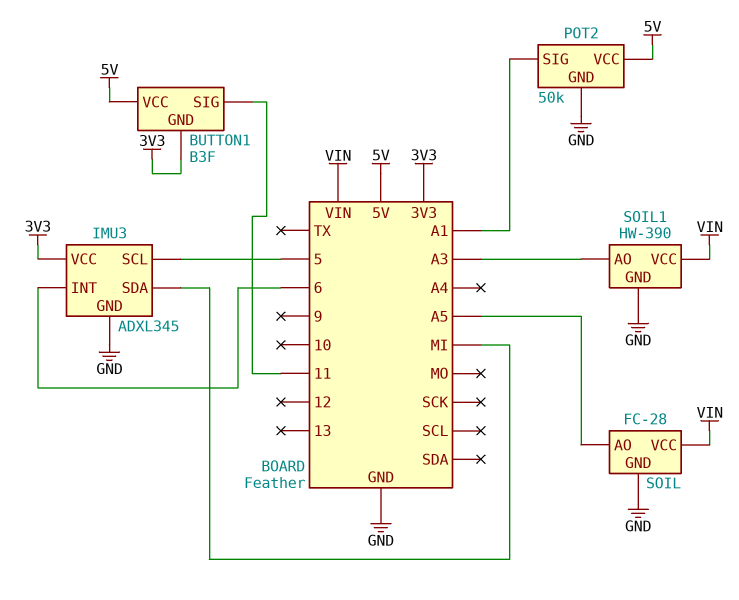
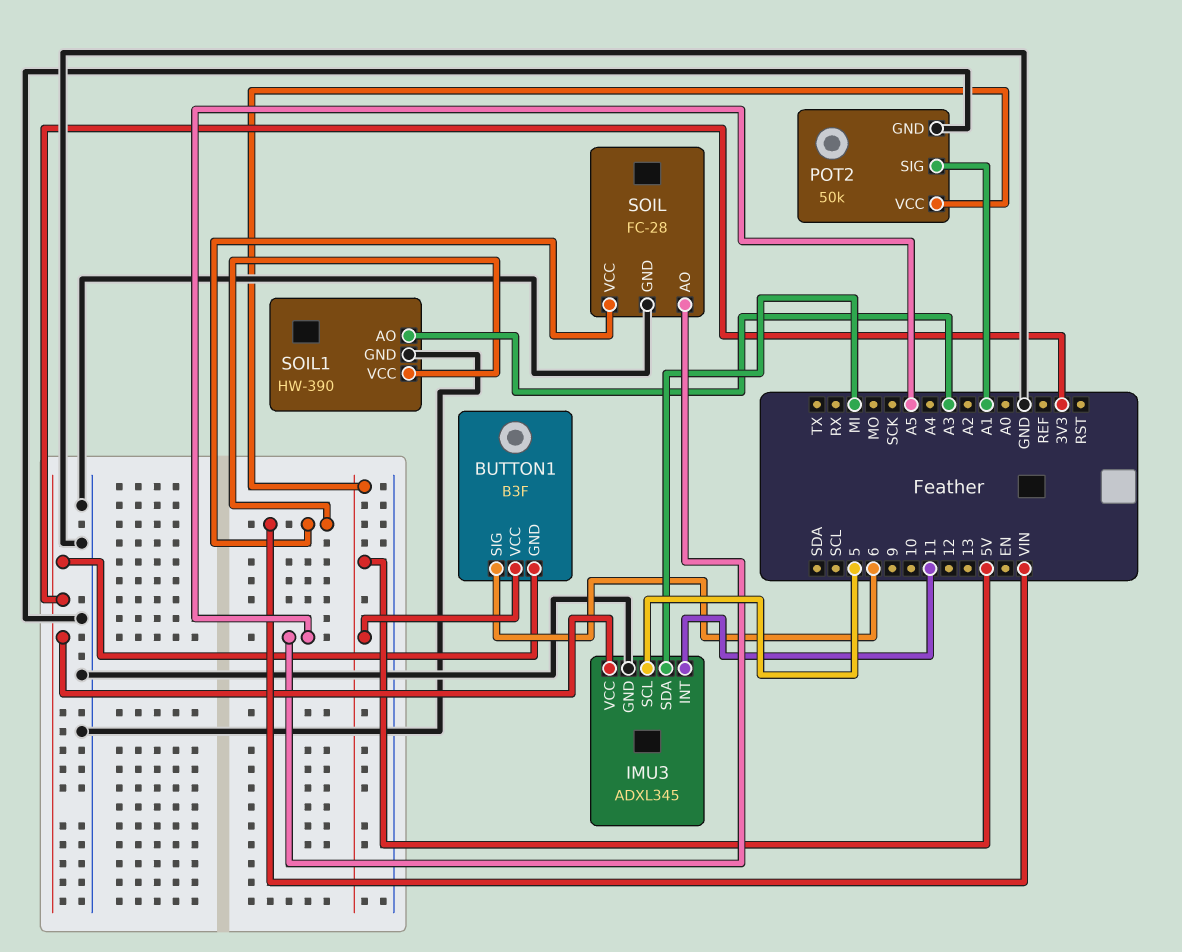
BUTTON1 pin SIG: 11 -> 6
IMU3 pin INT: 6 -> 11

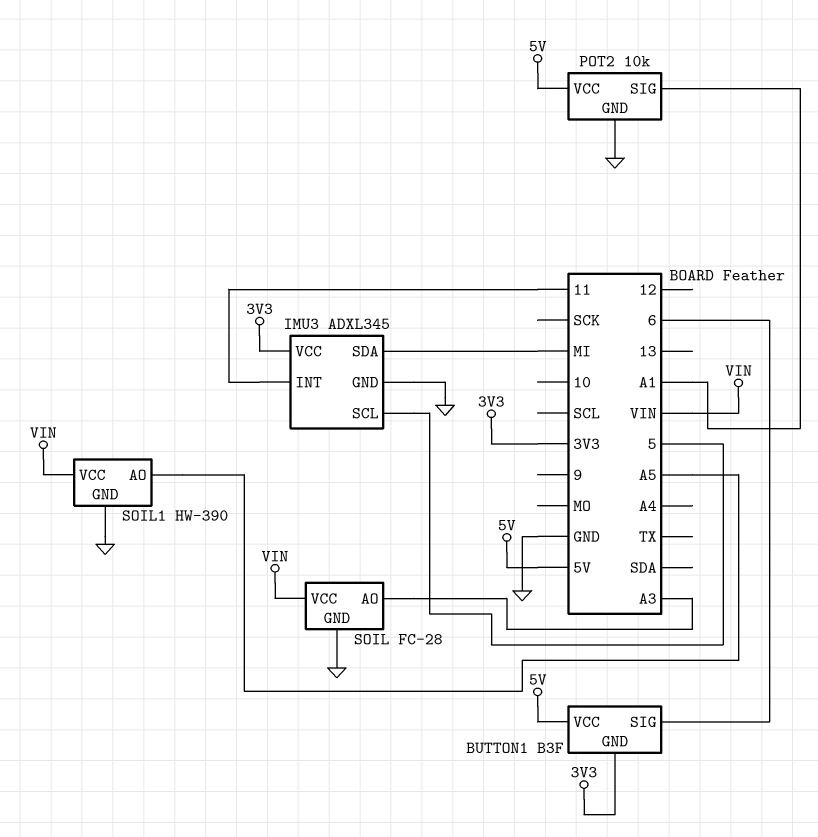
POT2: 50k -> 10k
SOIL pin AO: A5 -> A3
SOIL1 pin AO: A3 -> A5

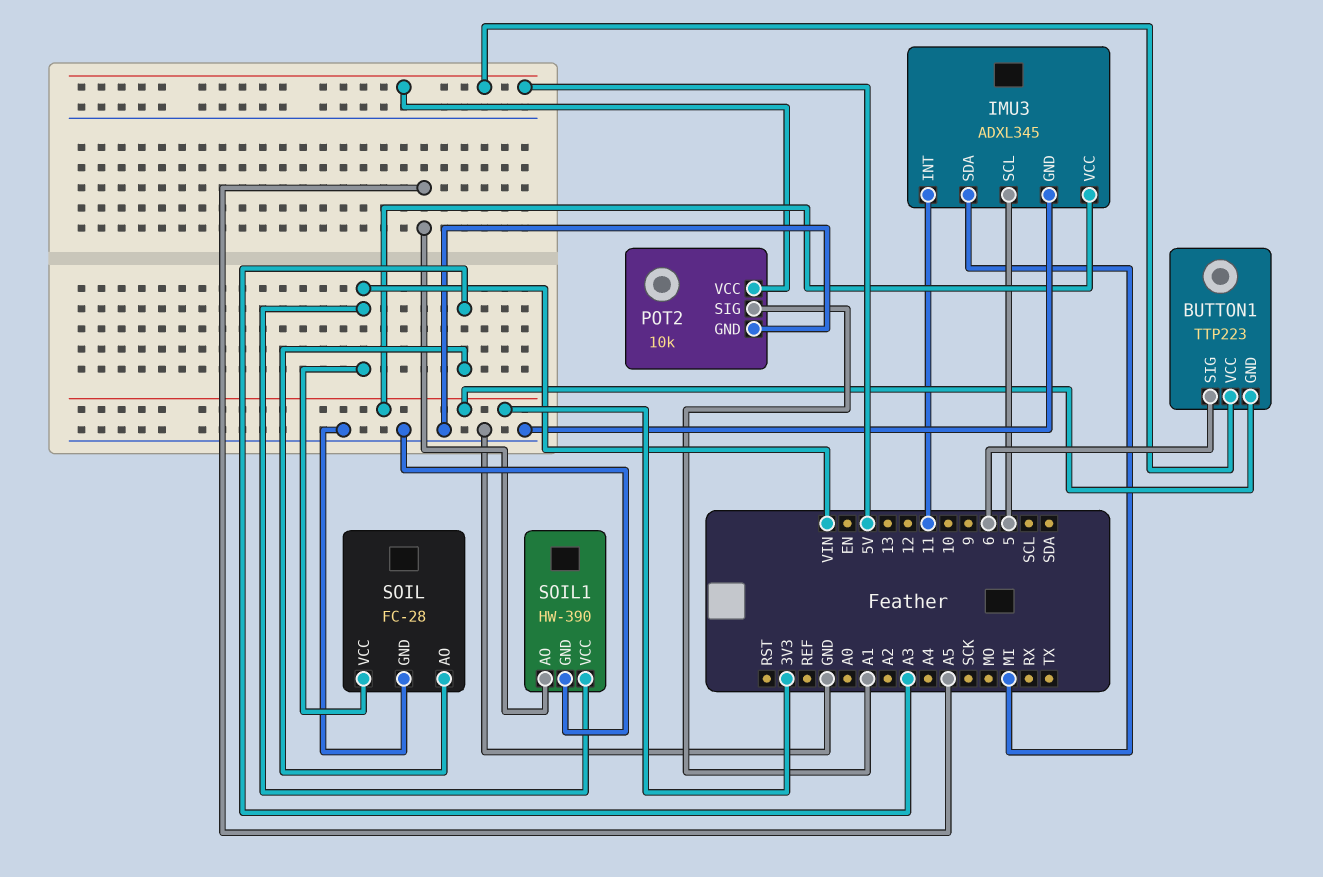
BUTTON1: B3F -> TTP223

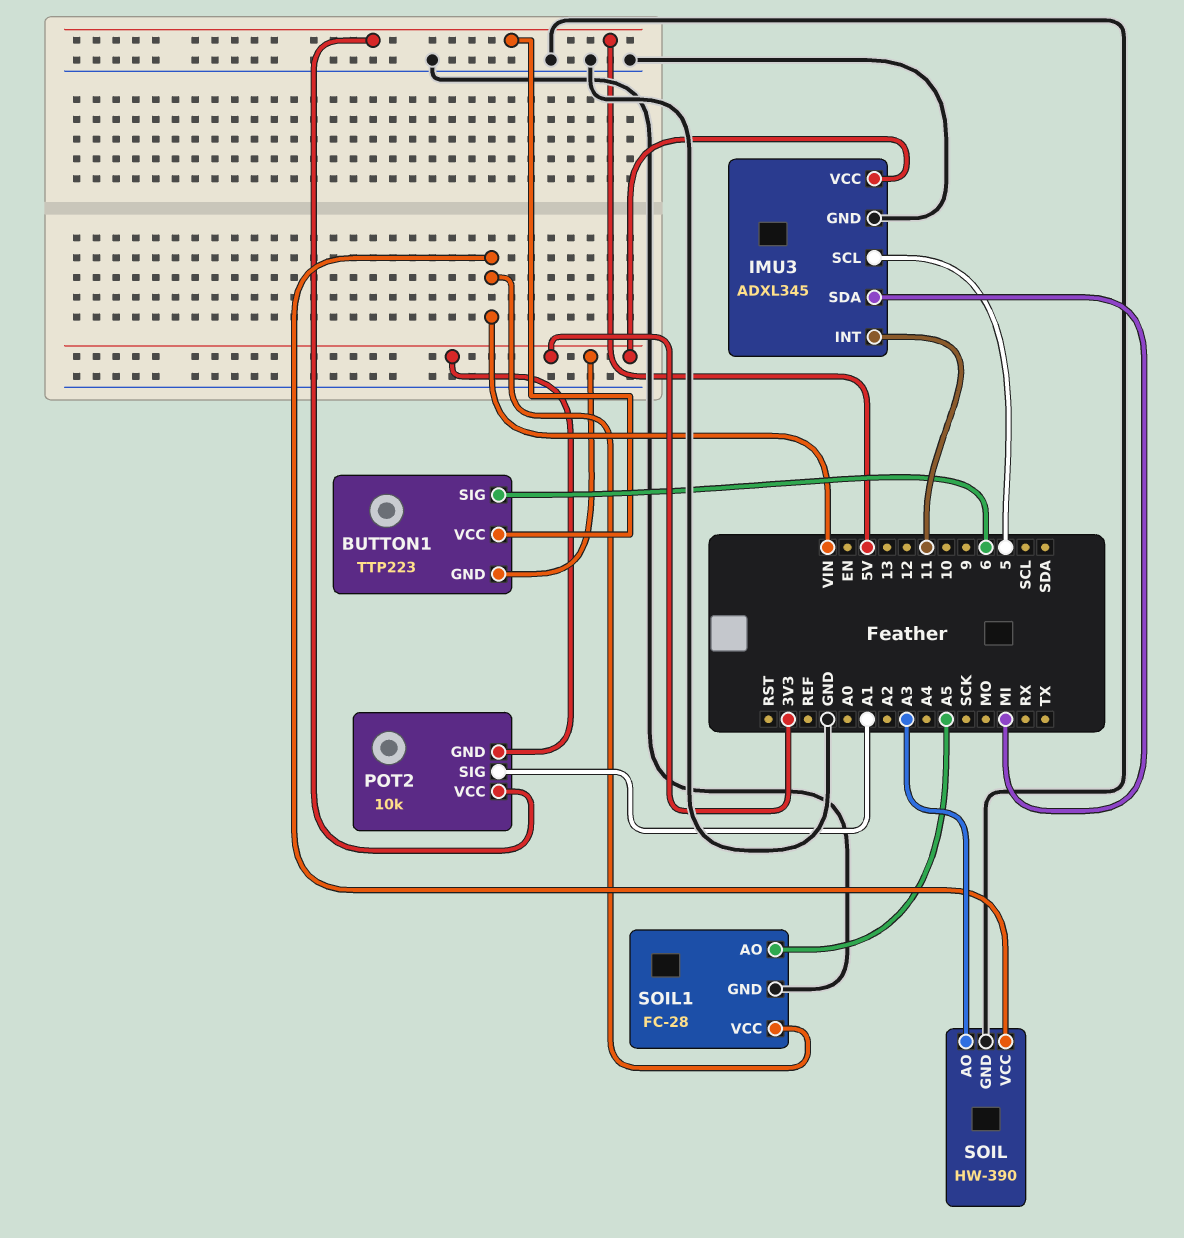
POT2 pin GND: GND -> 3V3
SOIL: FC-28 -> HW-390
SOIL1: HW-390 -> FC-28

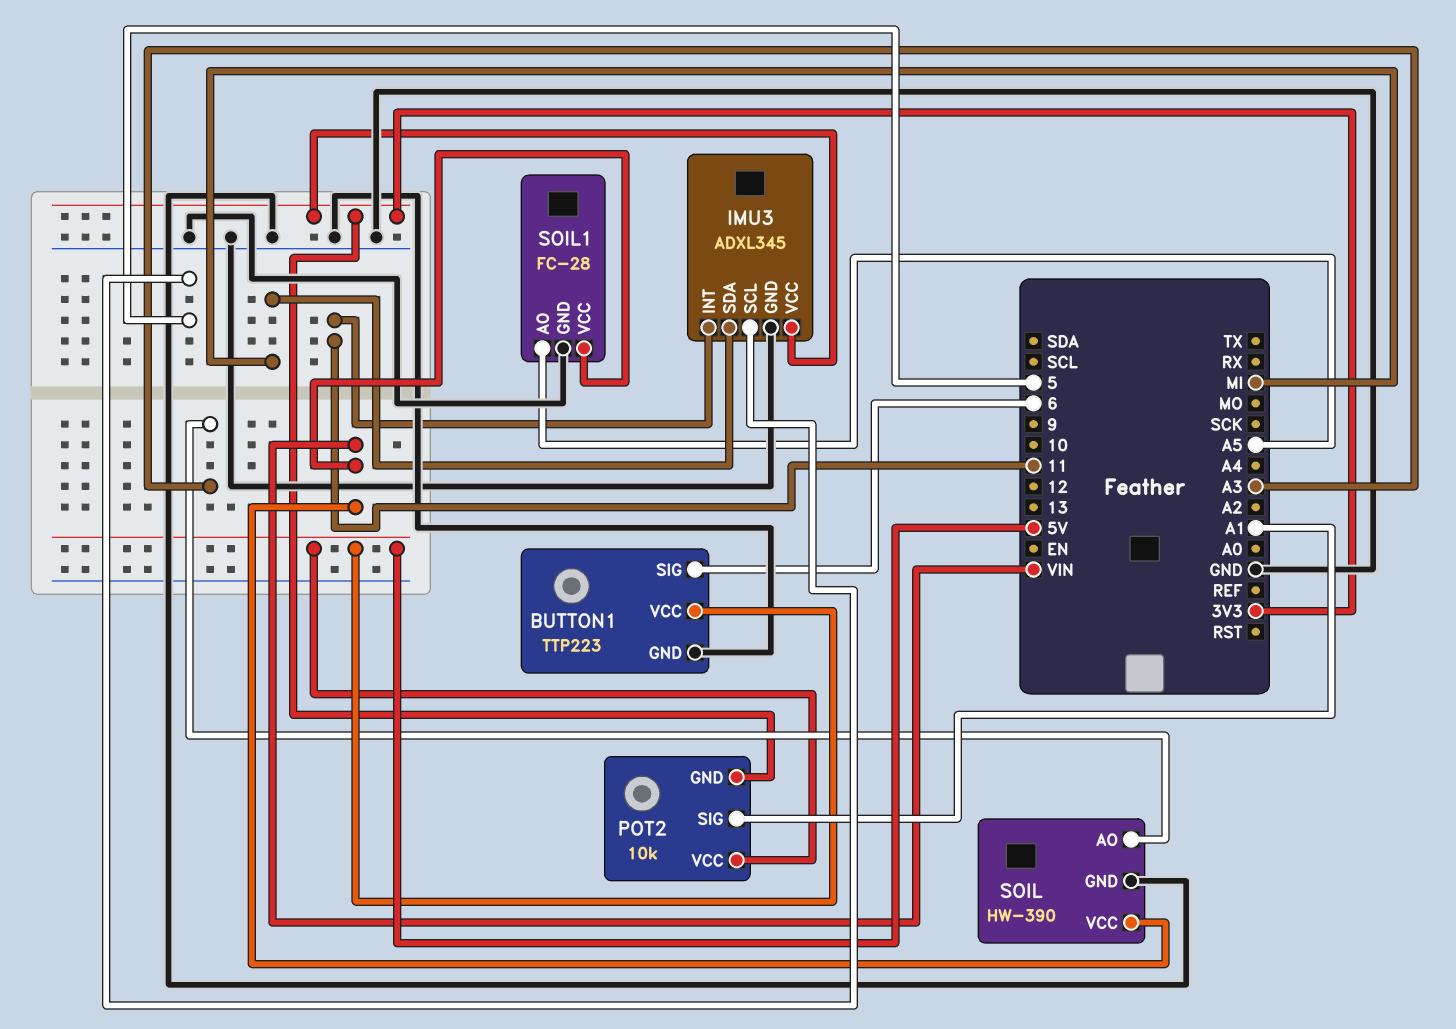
BUTTON1 pin GND: 3V3 -> GND

